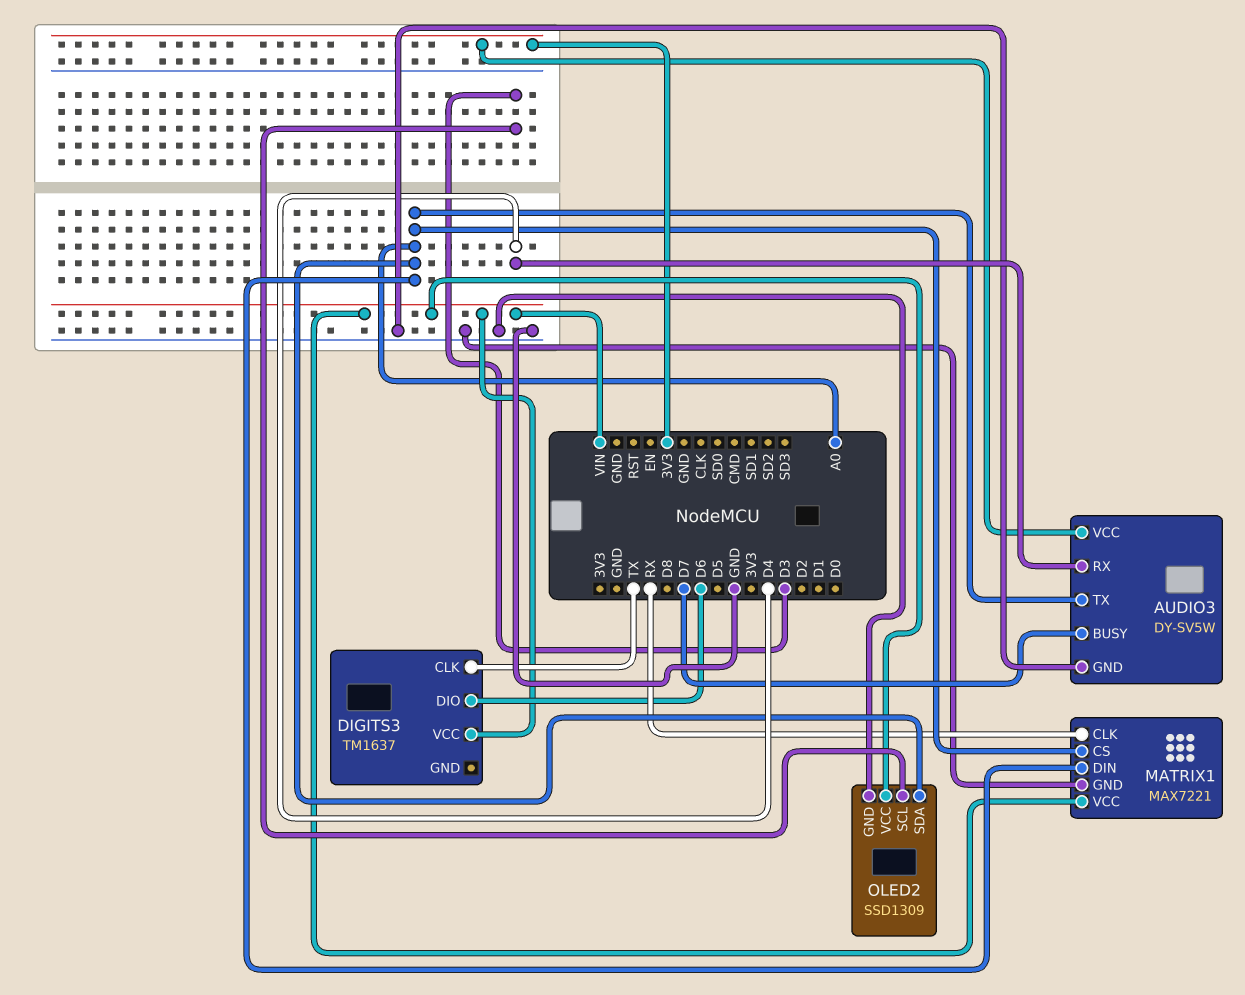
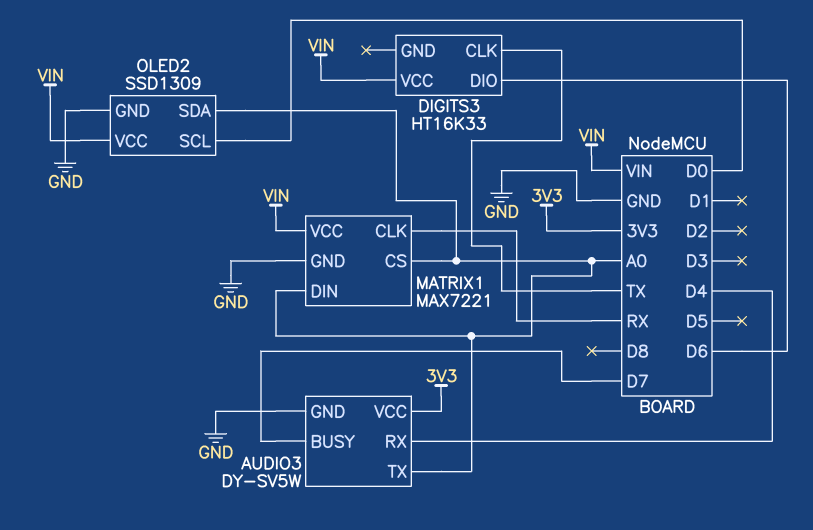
DIGITS3: TM1637 -> HT16K33
OLED2 pin SCL: D3 -> D0

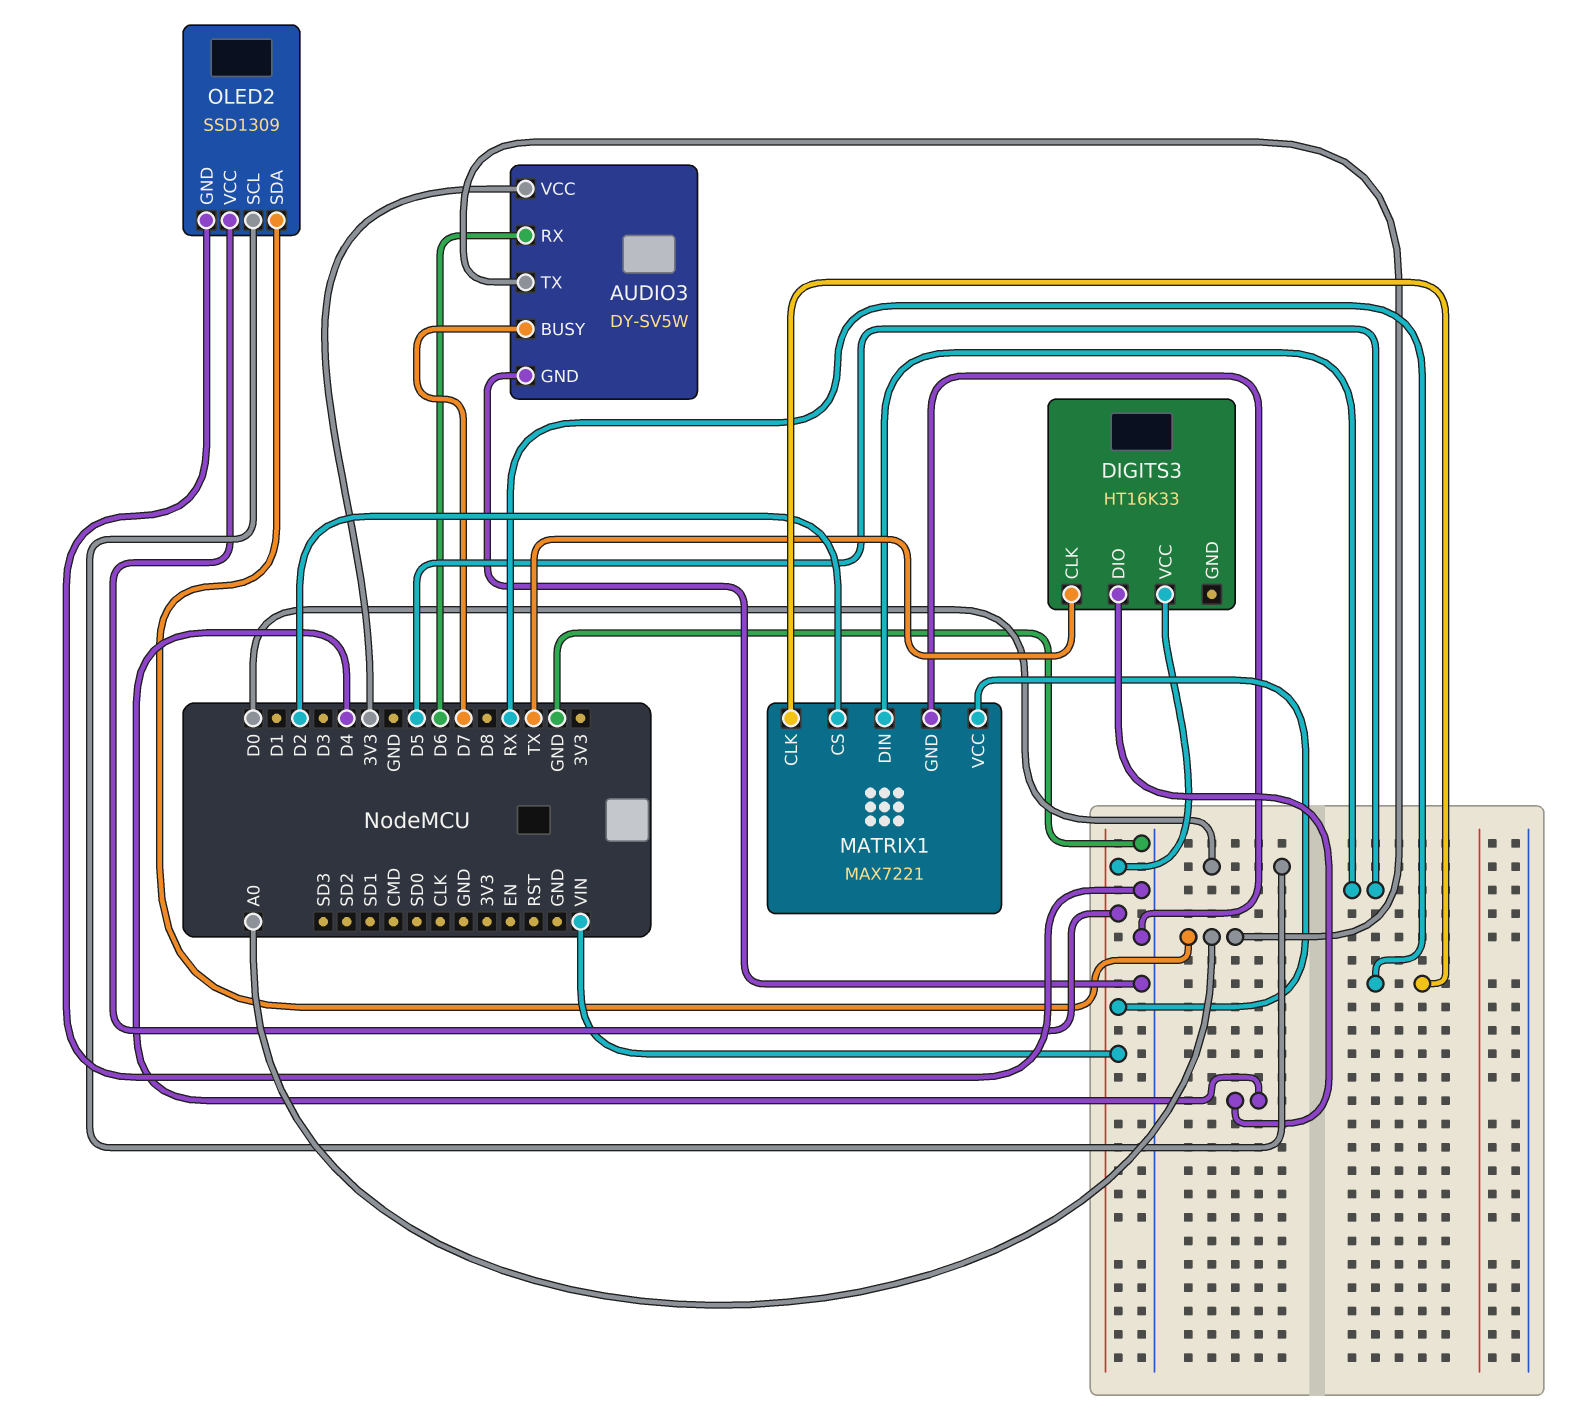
AUDIO3 pin RX: D4 -> D6
DIGITS3 pin DIO: D6 -> D4
MATRIX1 pin CS: A0 -> D2
MATRIX1 pin DIN: A0 -> D5

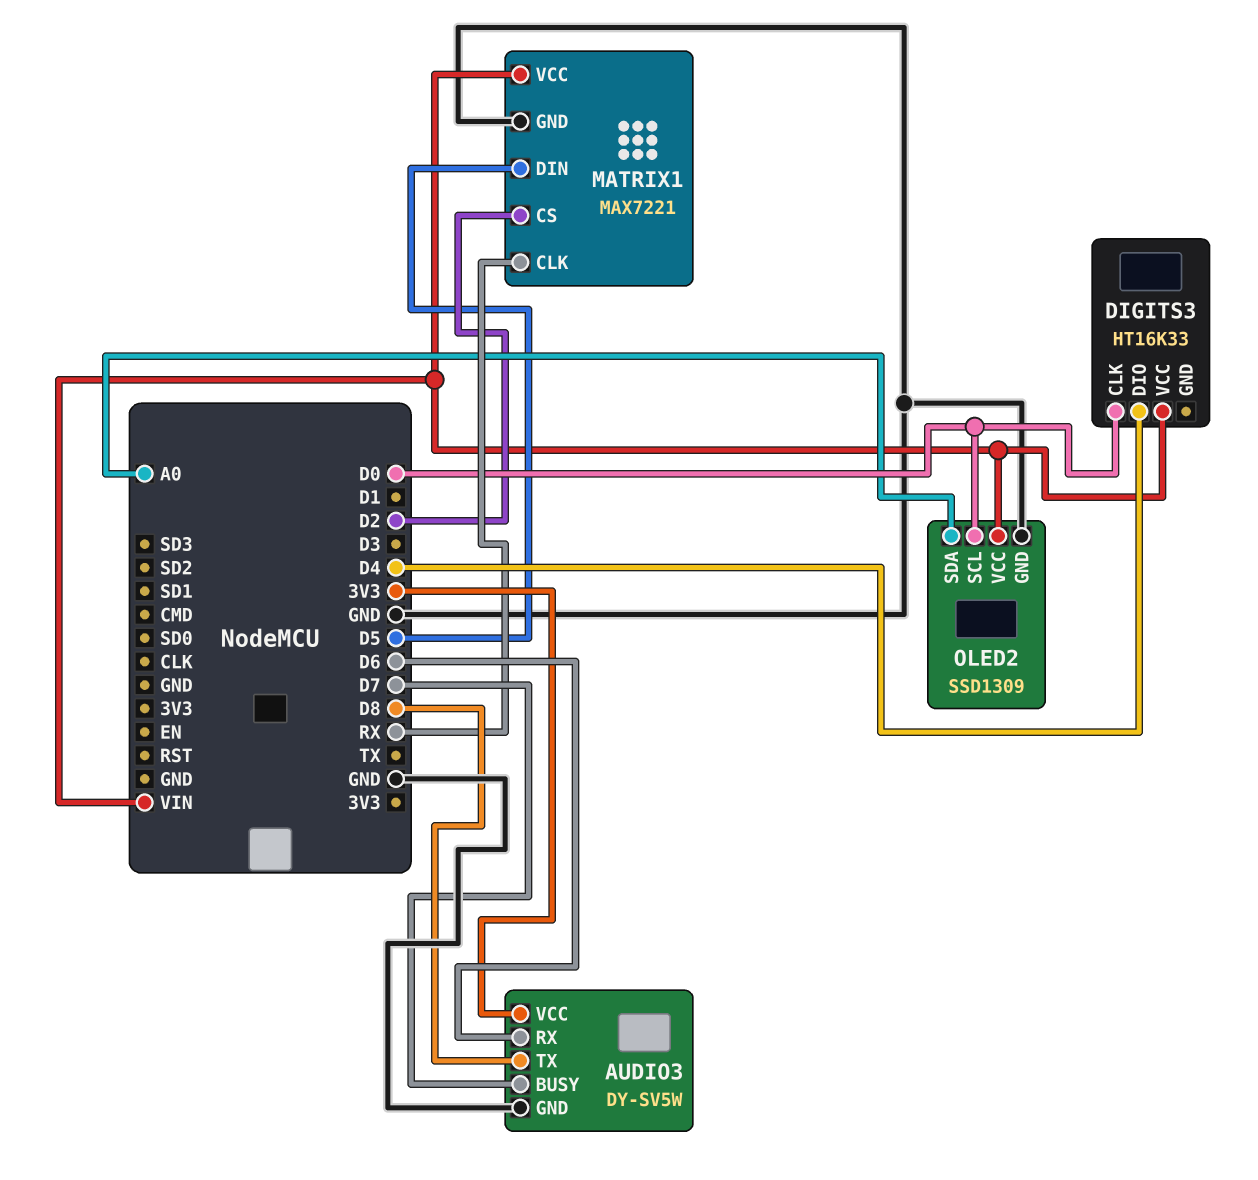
AUDIO3 pin TX: A0 -> D8
DIGITS3 pin CLK: TX -> D0

